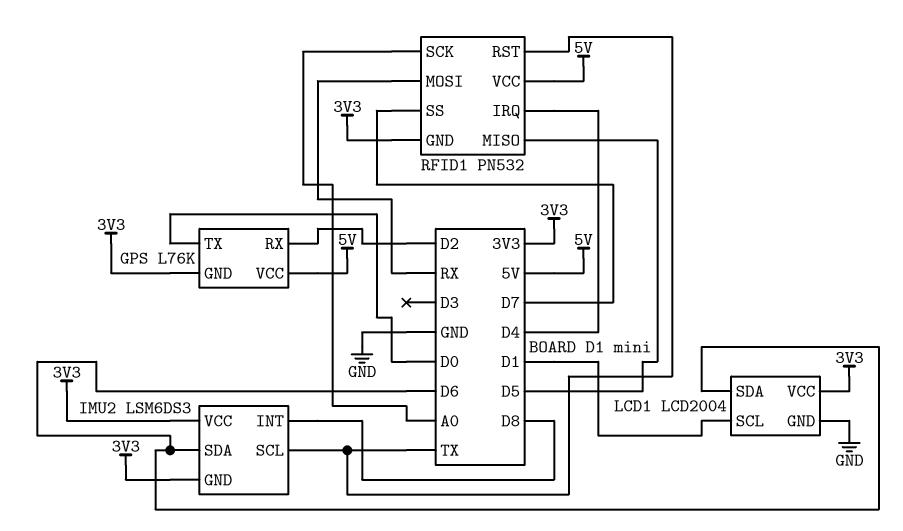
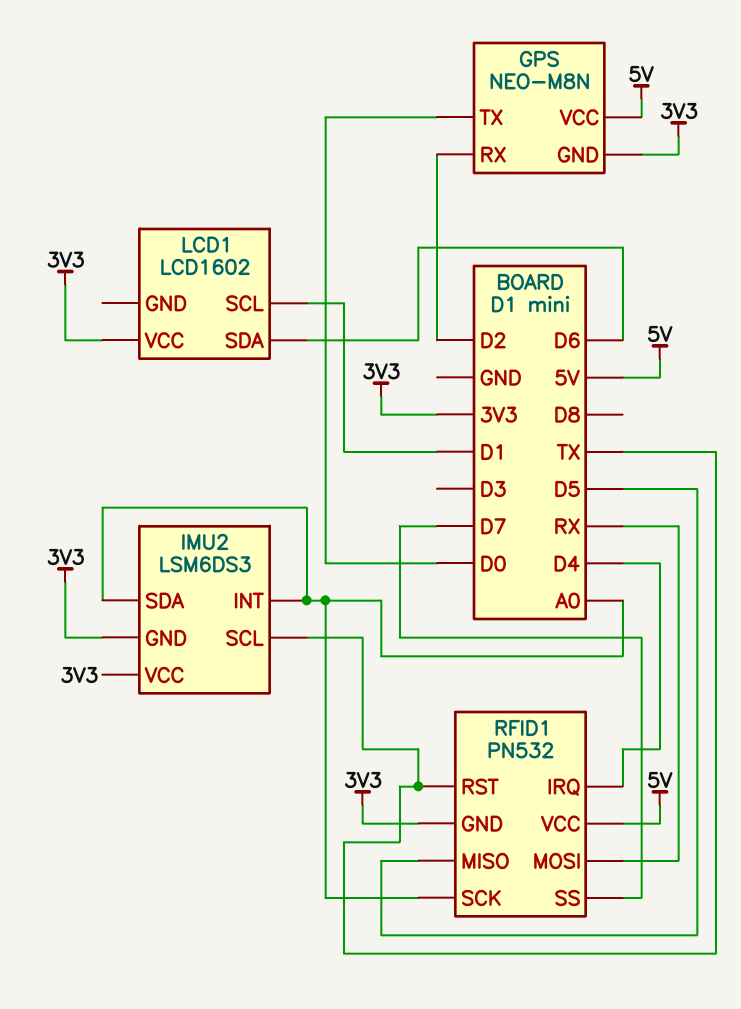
GPS: L76K -> NEO-M8N
IMU2 pin INT: D8 -> A0
IMU2 pin SDA: D6 -> A0
LCD1: LCD2004 -> LCD1602
LCD1 pin GND: GND -> none

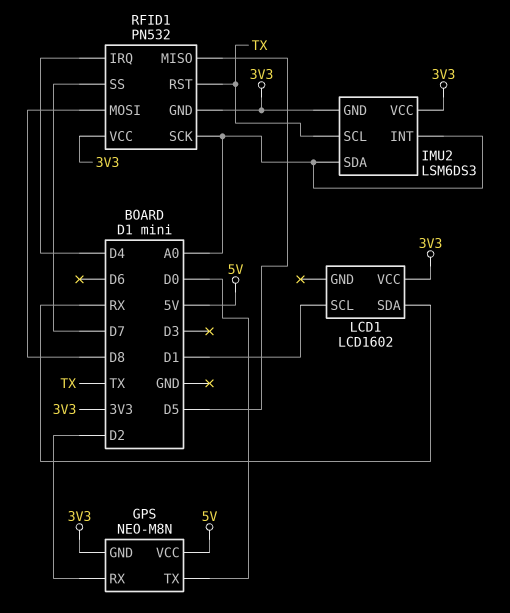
LCD1 pin SDA: D6 -> RX
RFID1 pin MOSI: RX -> D8
RFID1 pin VCC: 5V -> 3V3

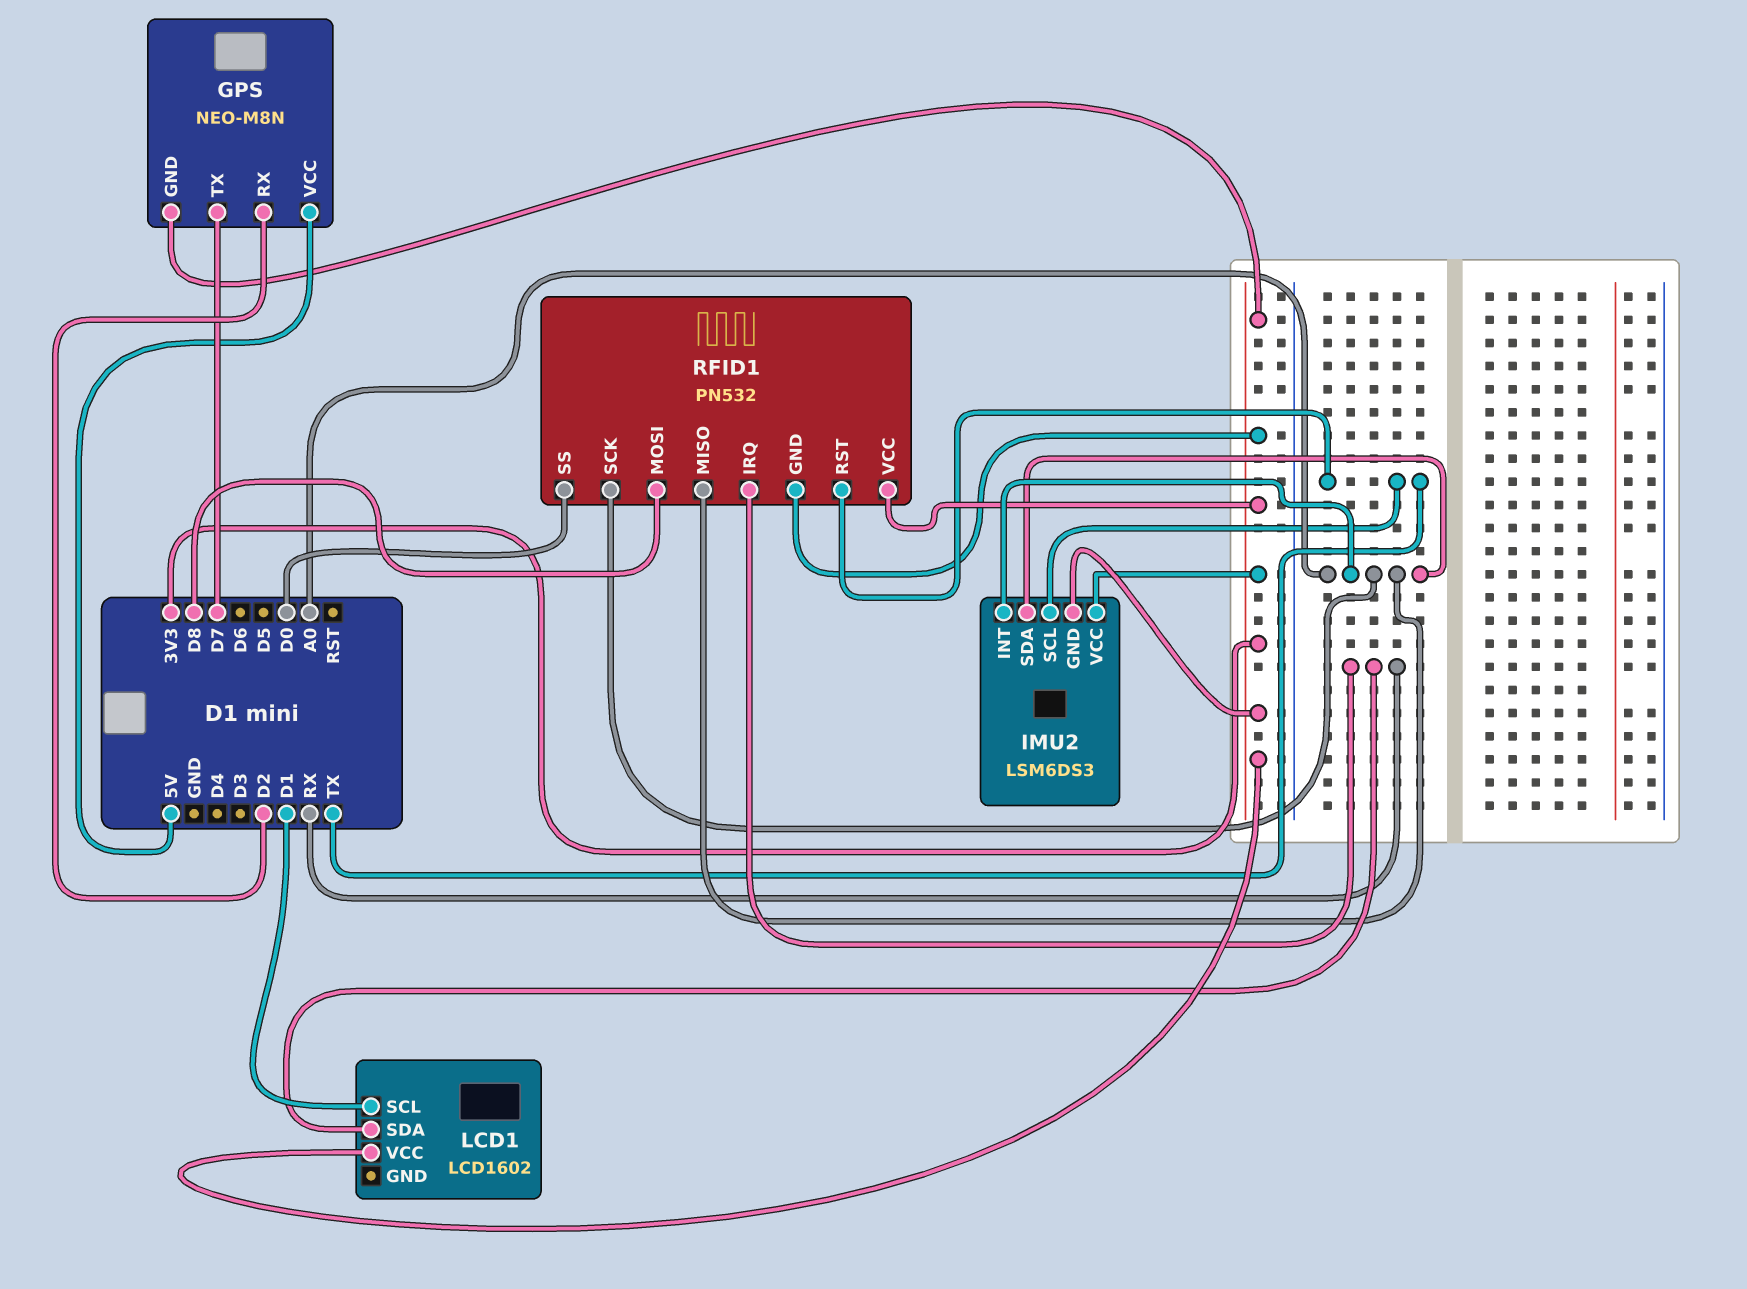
GPS pin TX: D0 -> D7
RFID1 pin IRQ: D4 -> RX
RFID1 pin MISO: D5 -> A0
RFID1 pin SS: D7 -> D0

